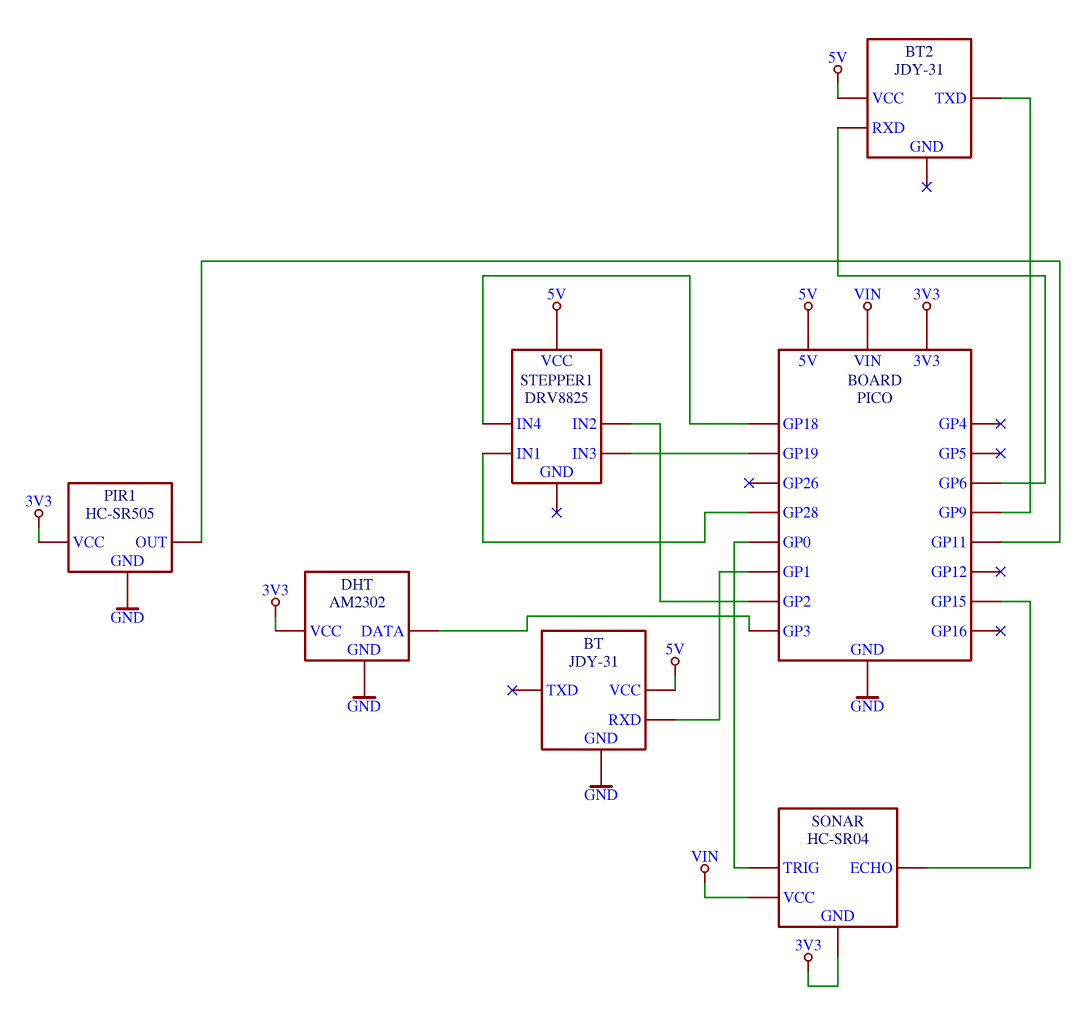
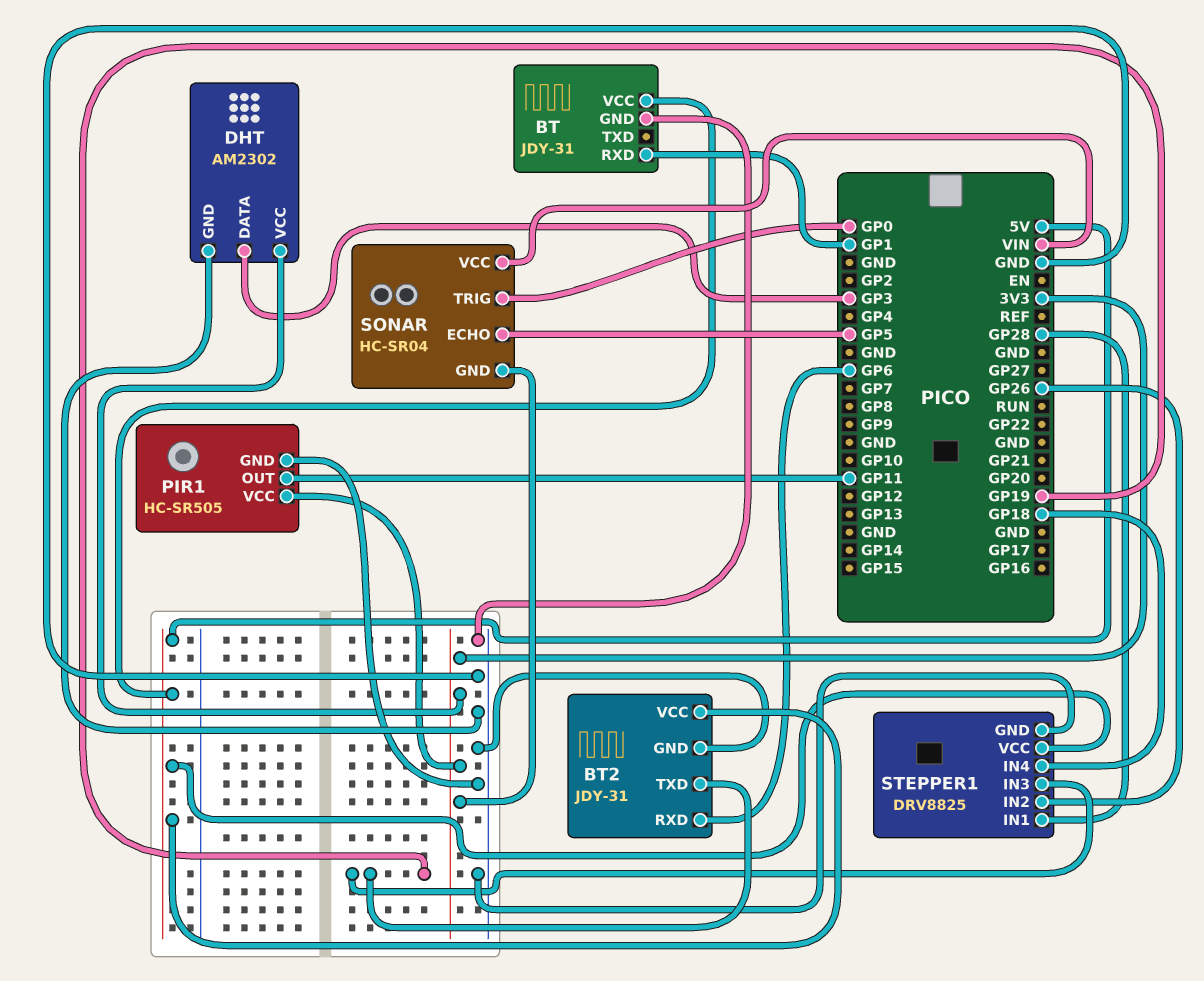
BT2 pin GND: none -> GND
BT2 pin TXD: GP9 -> GP19
SONAR pin ECHO: GP15 -> GP5
STEPPER1 pin GND: none -> GND
STEPPER1 pin IN2: GP2 -> GP26

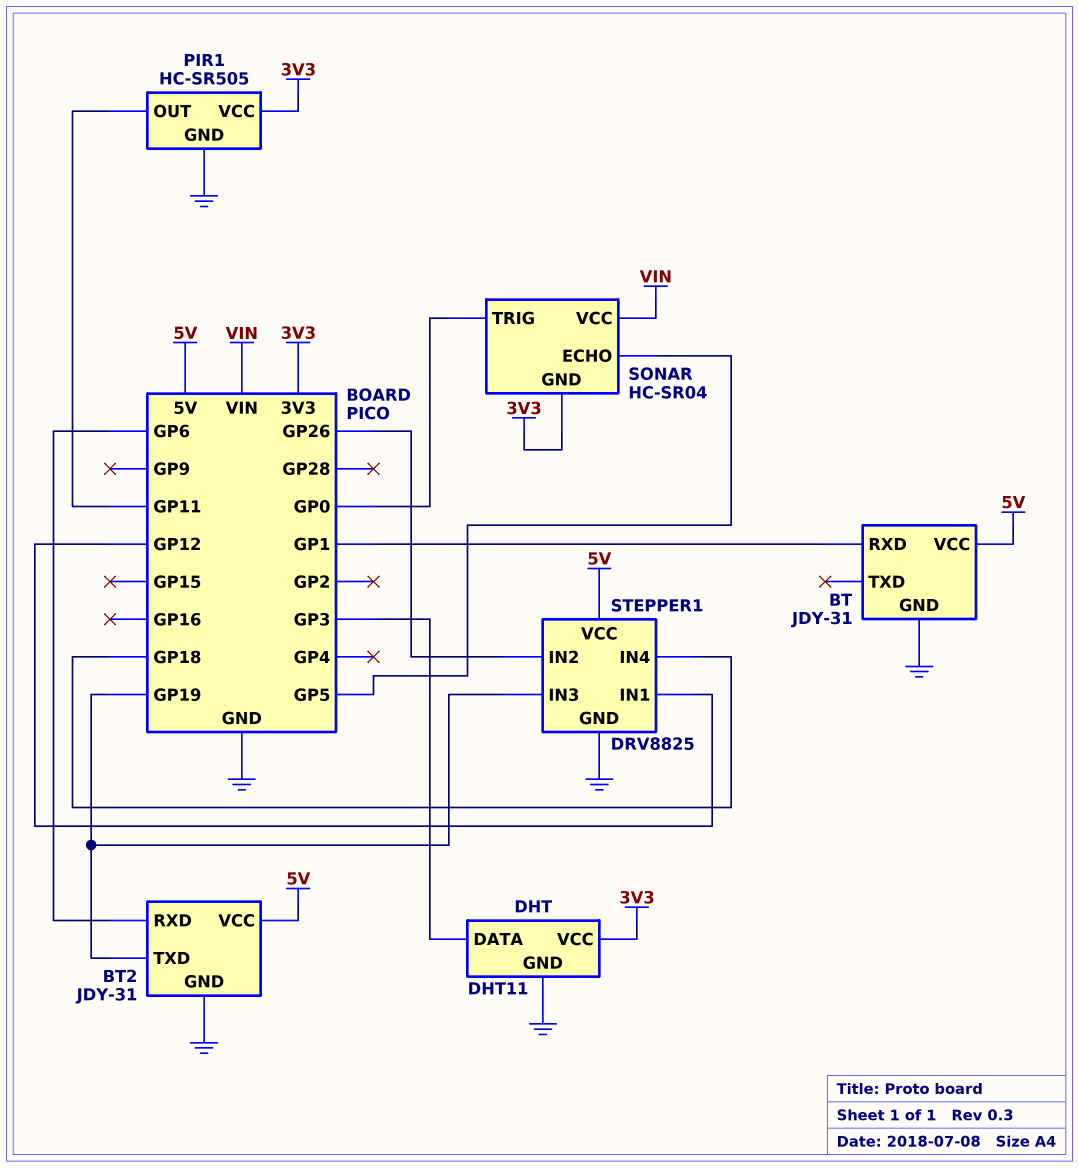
DHT: AM2302 -> DHT11
STEPPER1 pin IN1: GP28 -> GP12

